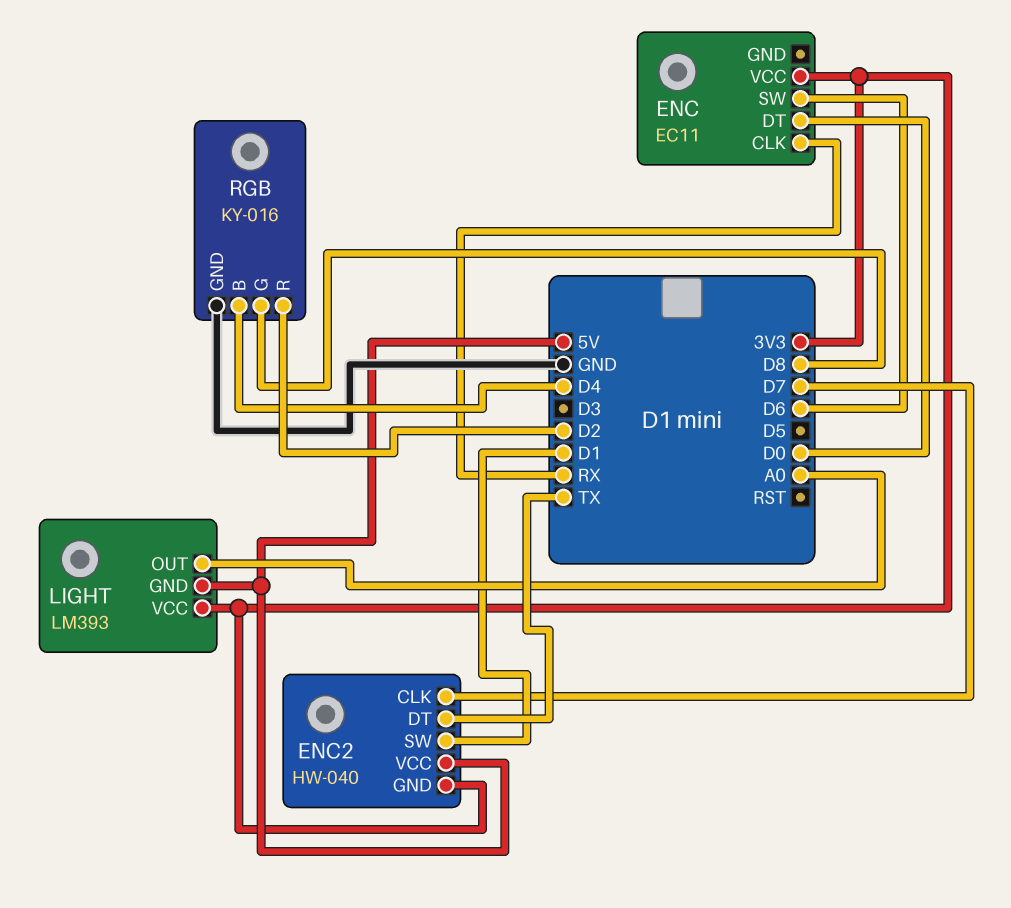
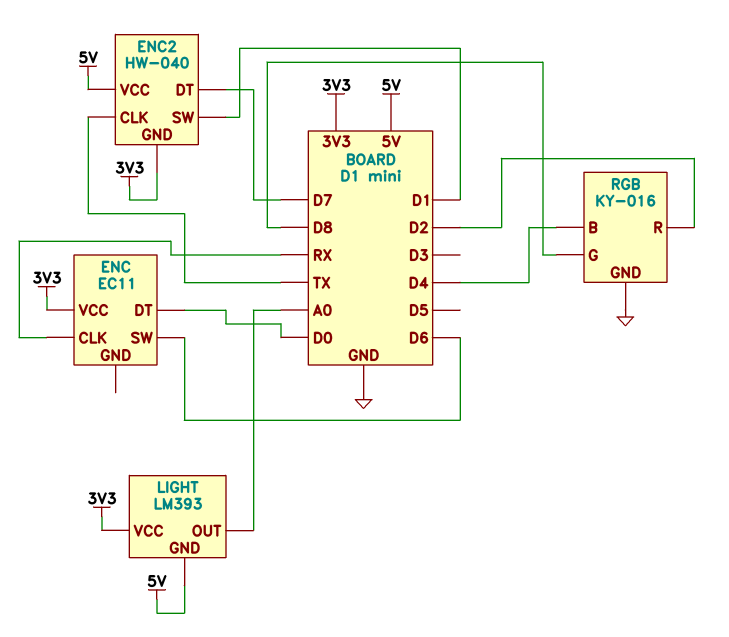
ENC2 pin CLK: D7 -> TX
ENC2 pin DT: TX -> D7

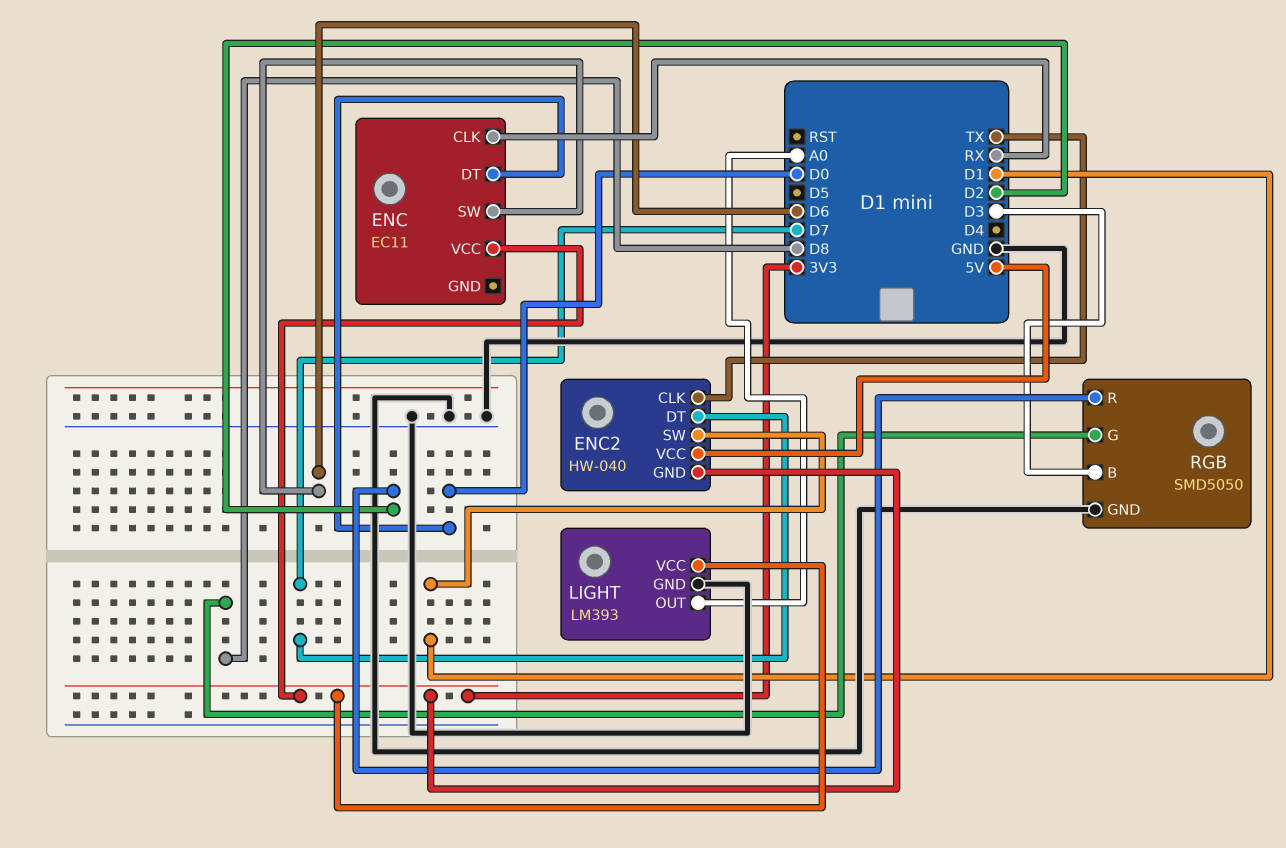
LIGHT pin GND: 5V -> GND
RGB: KY-016 -> SMD5050
RGB pin B: D4 -> D3

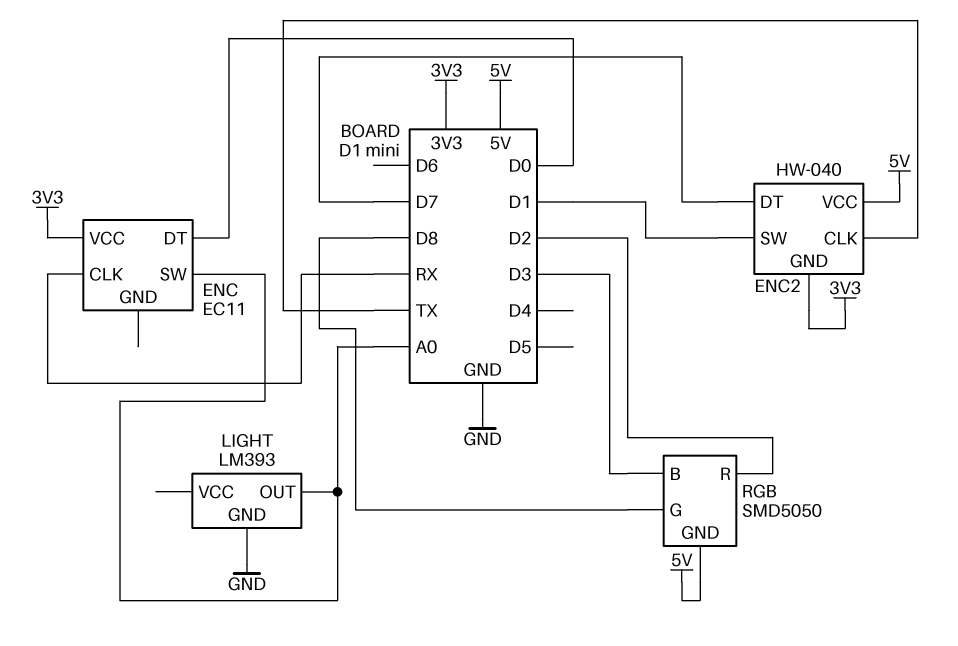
ENC pin SW: D6 -> A0
LIGHT pin VCC: 3V3 -> none
RGB pin GND: GND -> 5V

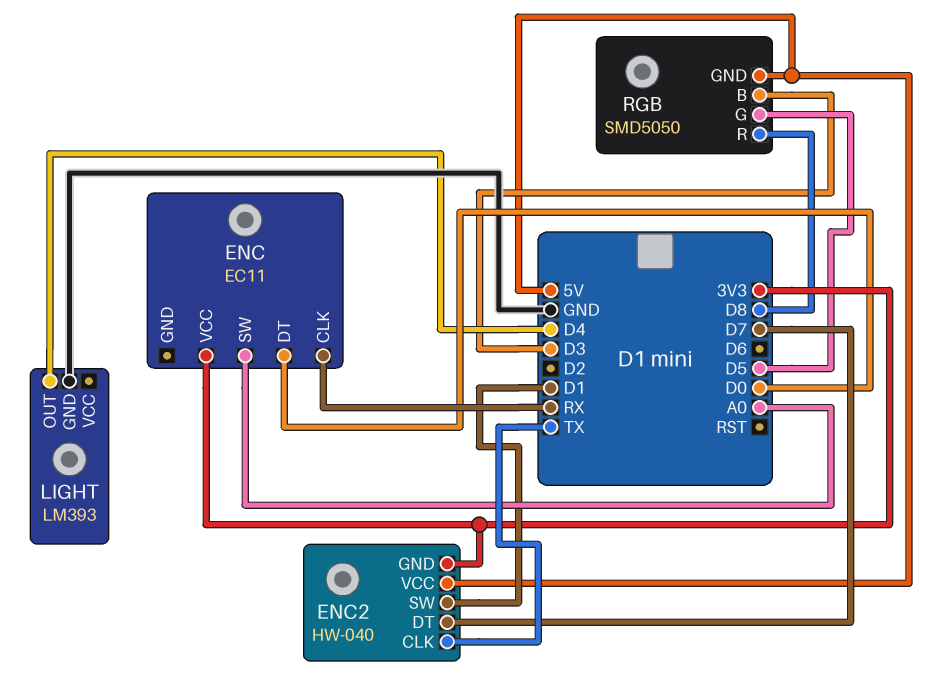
LIGHT pin OUT: A0 -> D4
RGB pin G: D8 -> D5
RGB pin R: D2 -> D8

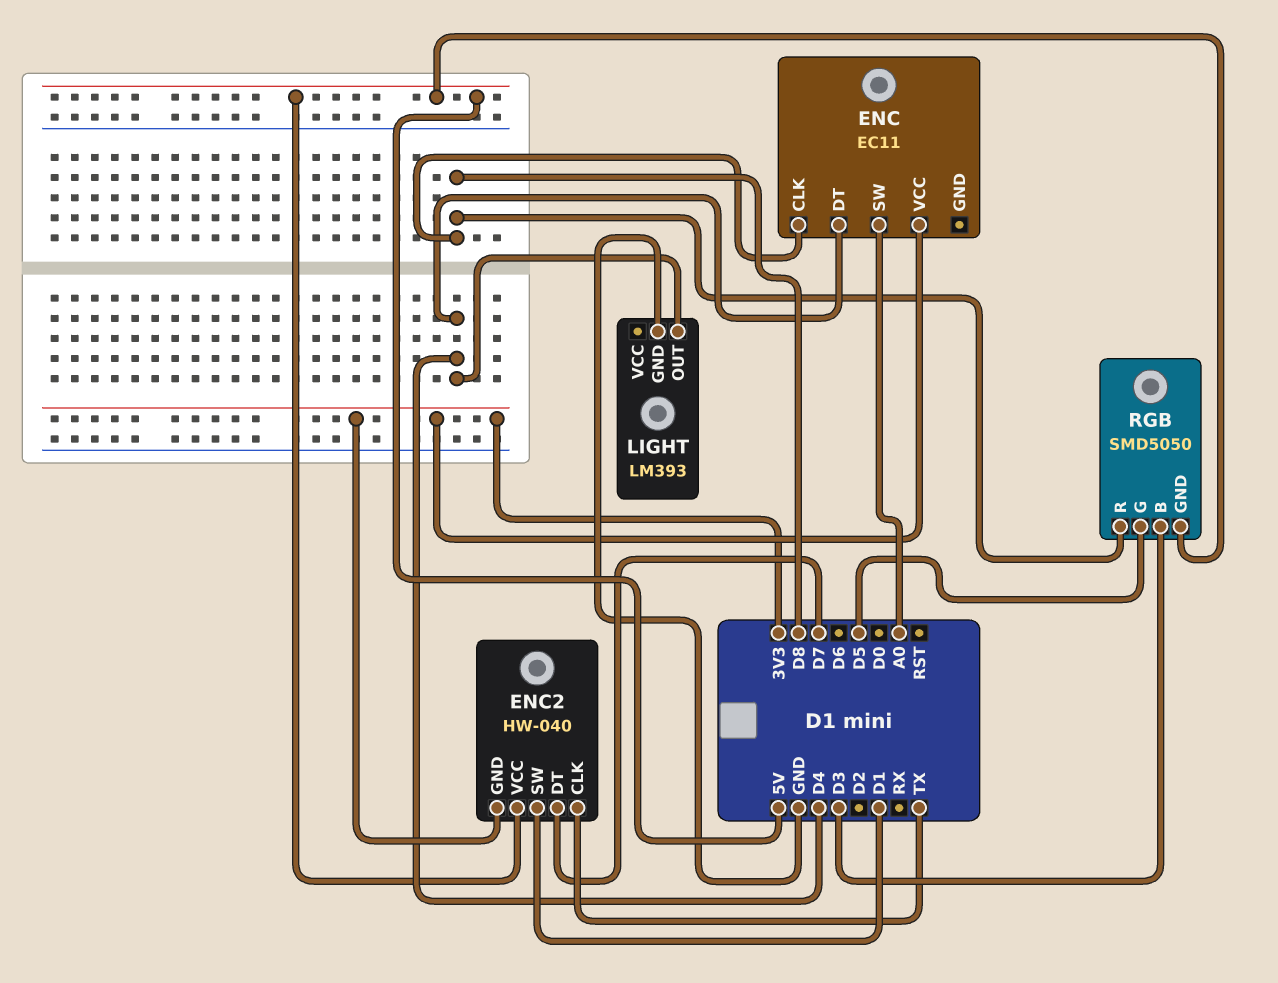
ENC pin CLK: RX -> D8
ENC pin DT: D0 -> D4

